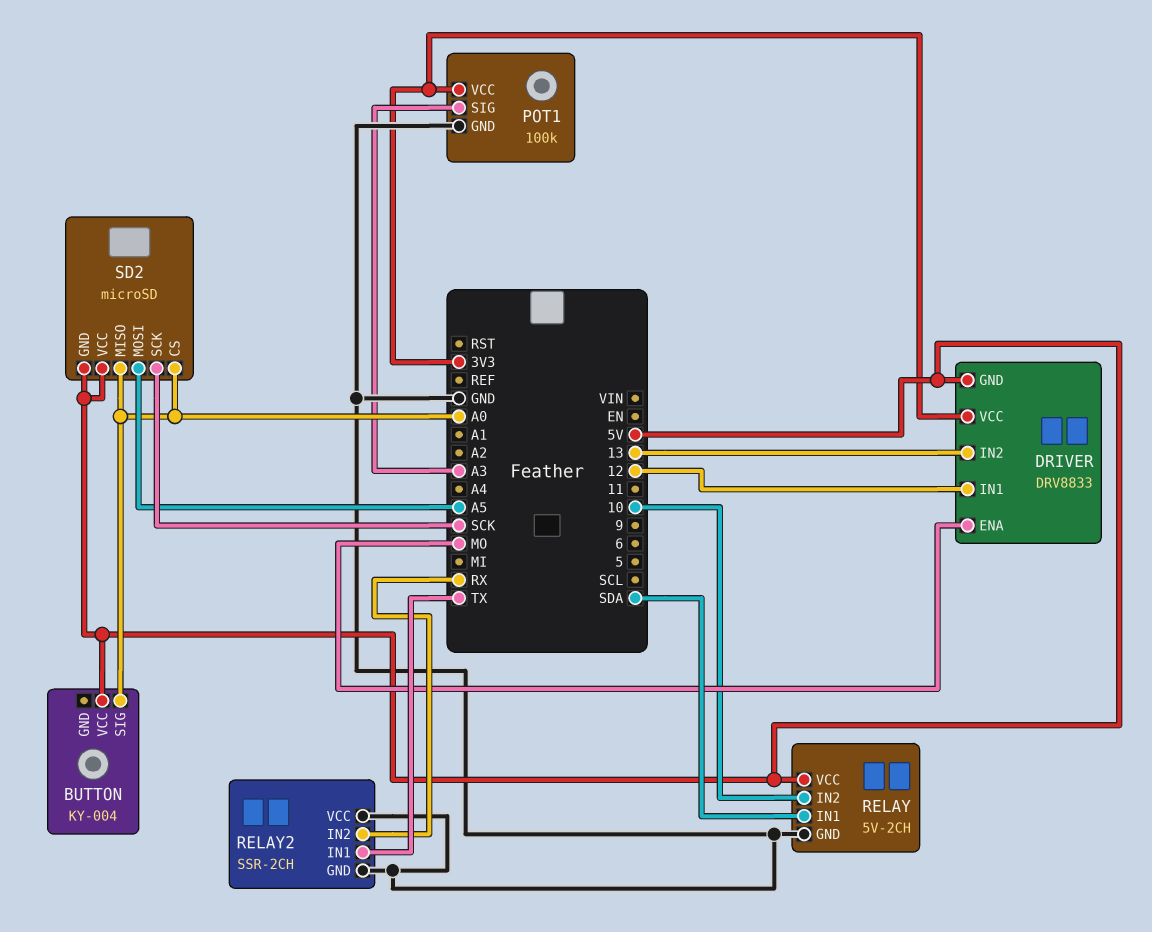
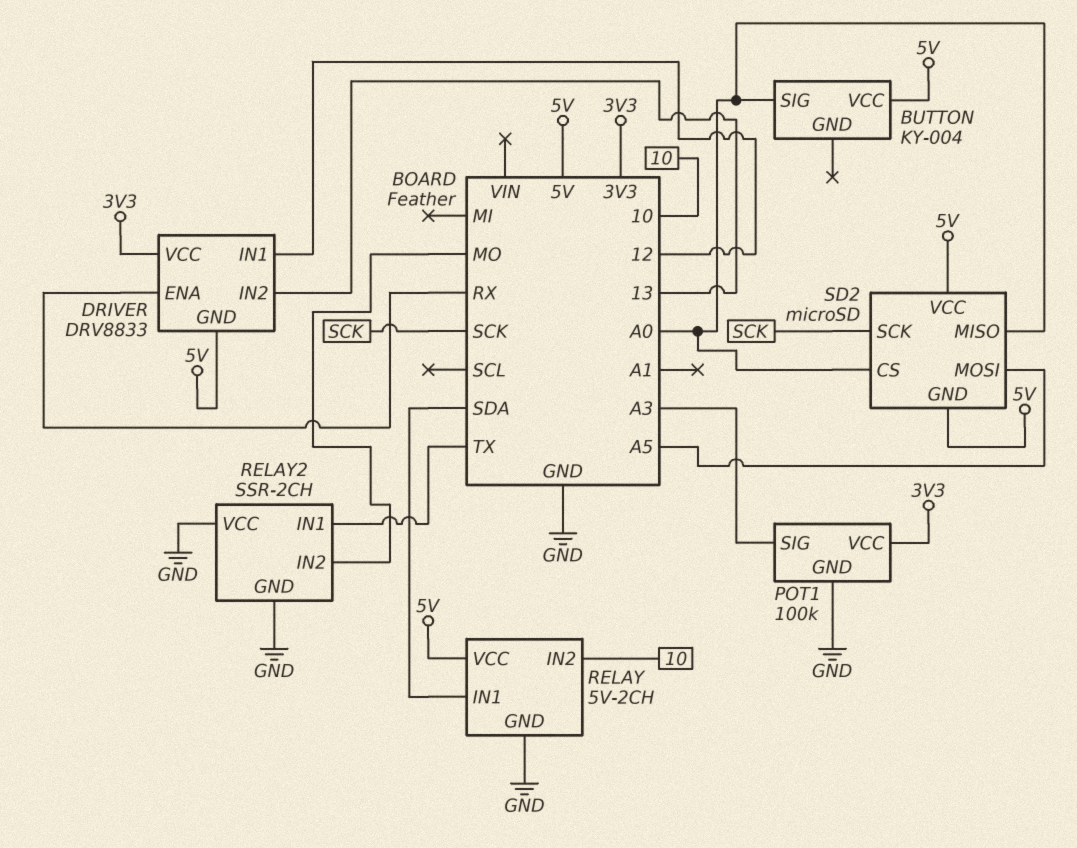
DRIVER pin ENA: MO -> RX
RELAY2 pin IN2: RX -> MO

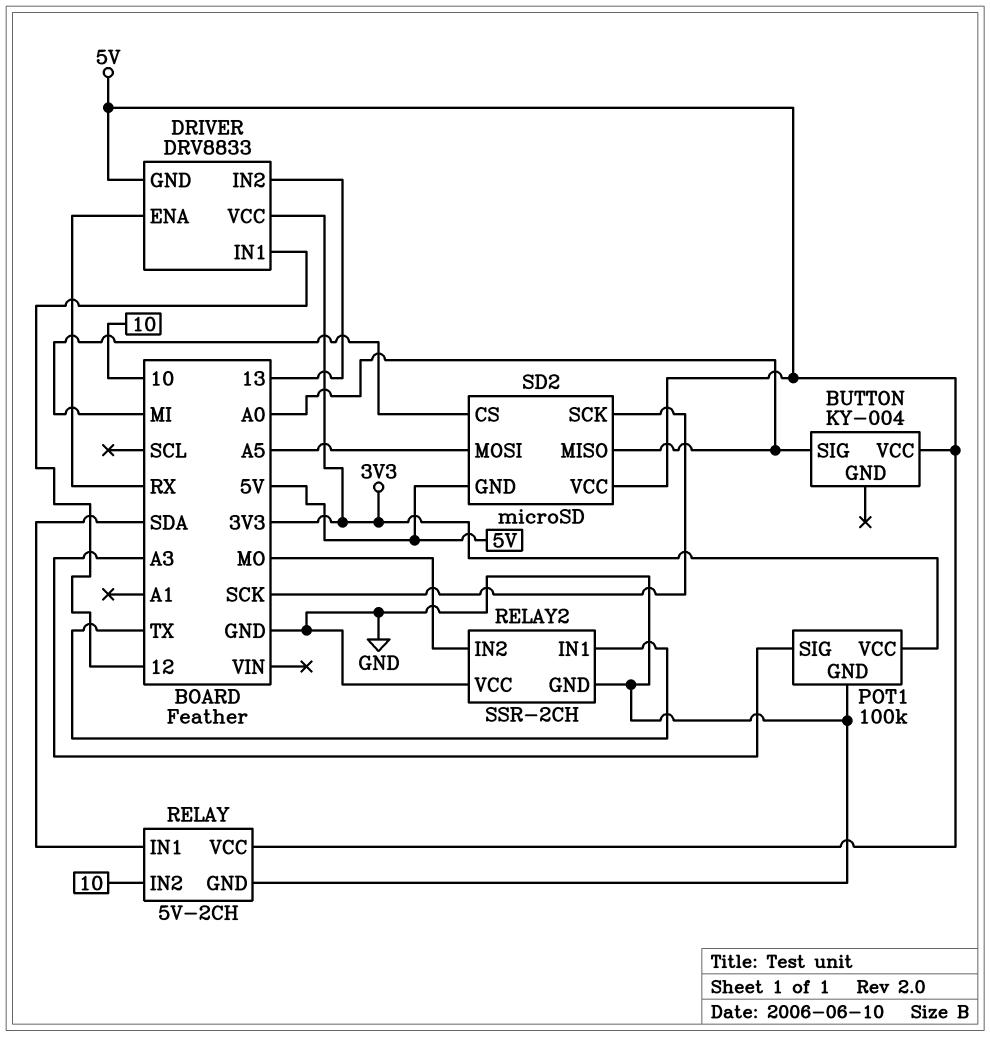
SD2 pin CS: A0 -> MI

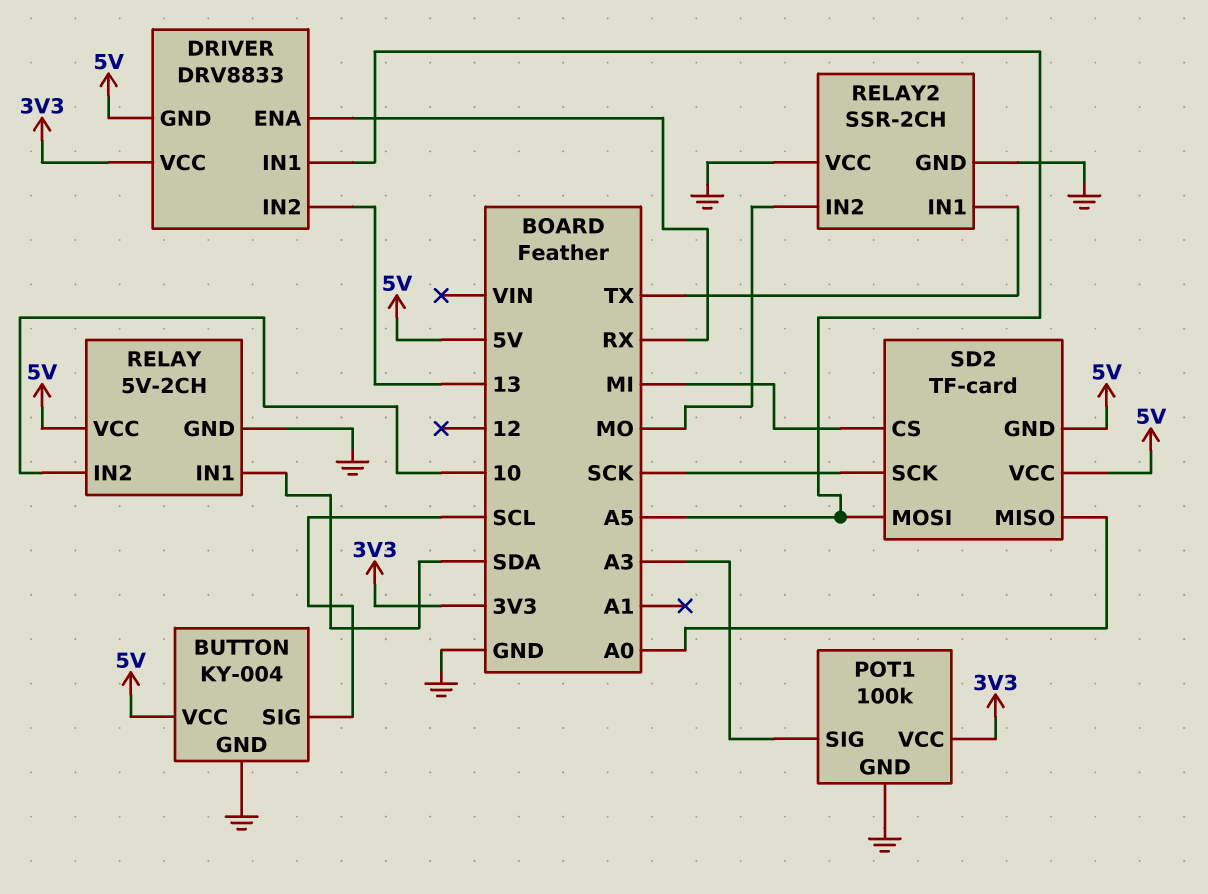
BUTTON pin GND: none -> GND
BUTTON pin SIG: A0 -> SCL
DRIVER pin IN1: 12 -> A5
SD2: microSD -> TF-card

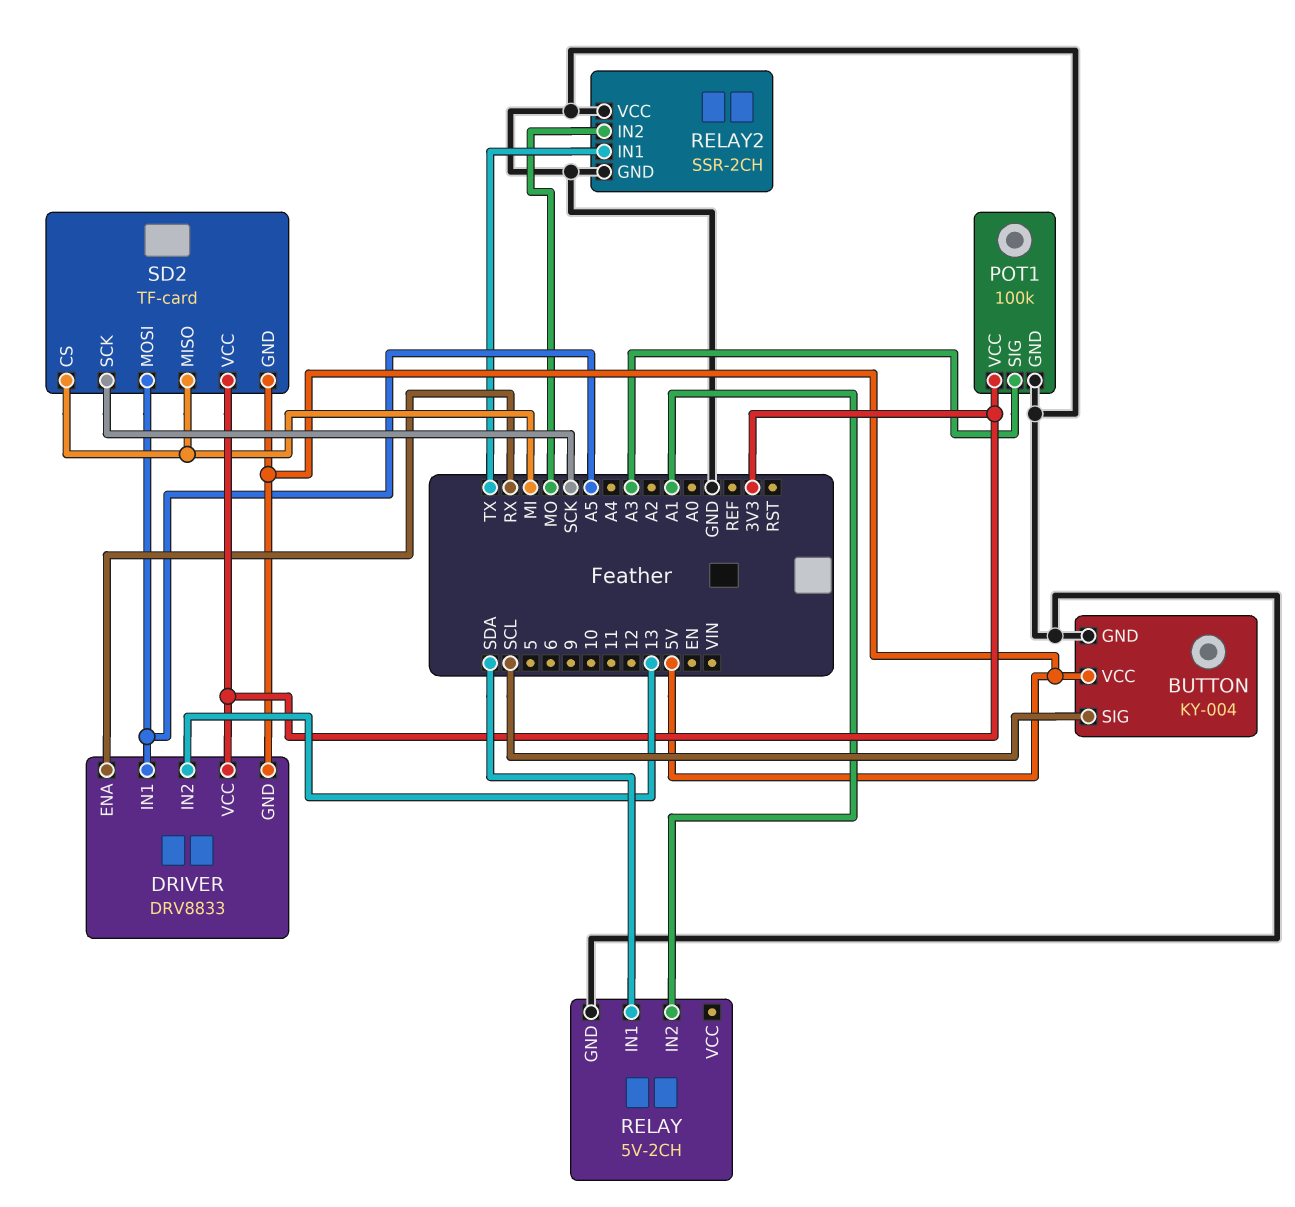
RELAY pin IN2: 10 -> A1
RELAY pin VCC: 5V -> none
SD2 pin MISO: A0 -> MI
SD2 pin VCC: 5V -> 3V3

